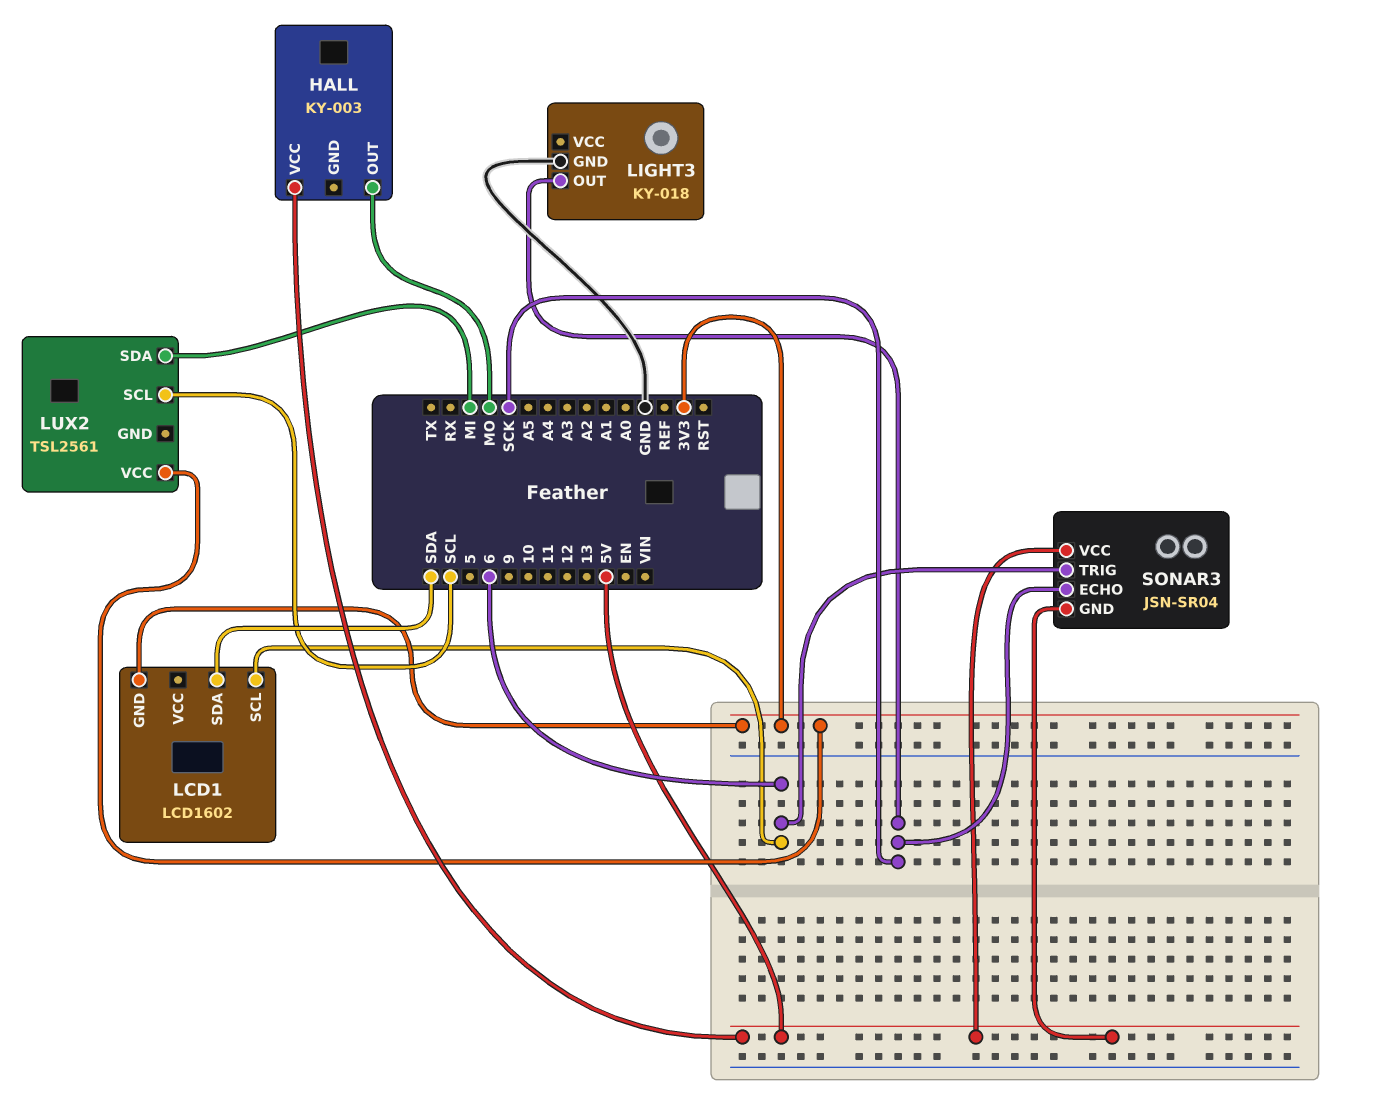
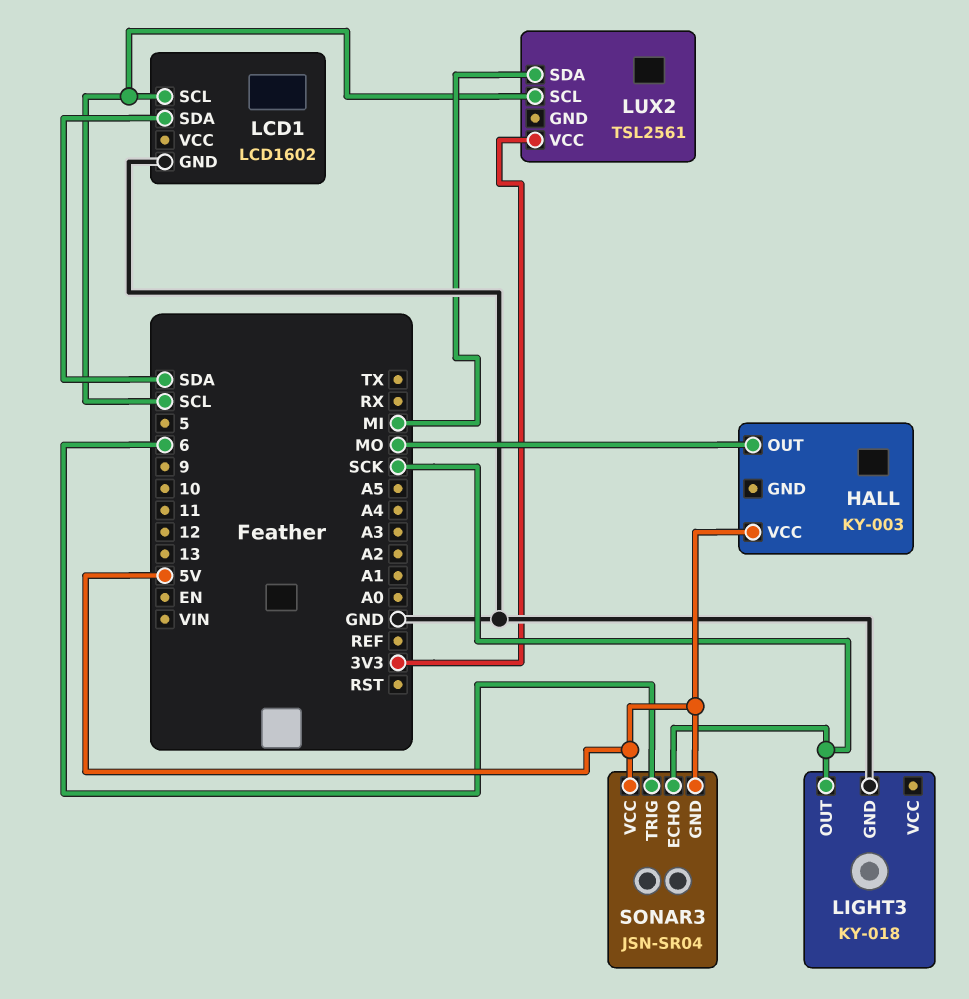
LCD1 pin GND: 3V3 -> GND
LCD1 pin SCL: 6 -> SCL

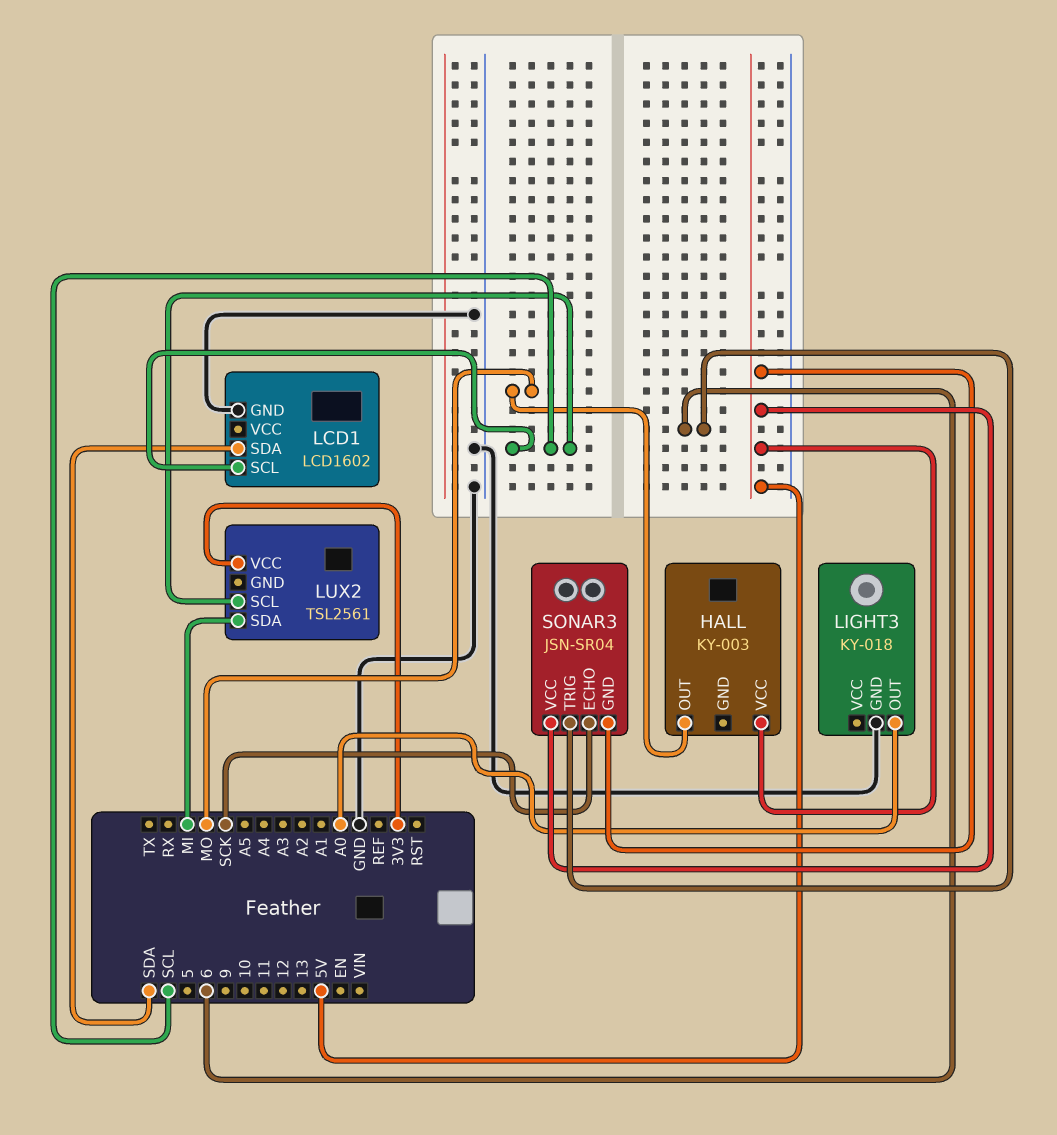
LIGHT3 pin OUT: SCK -> A0

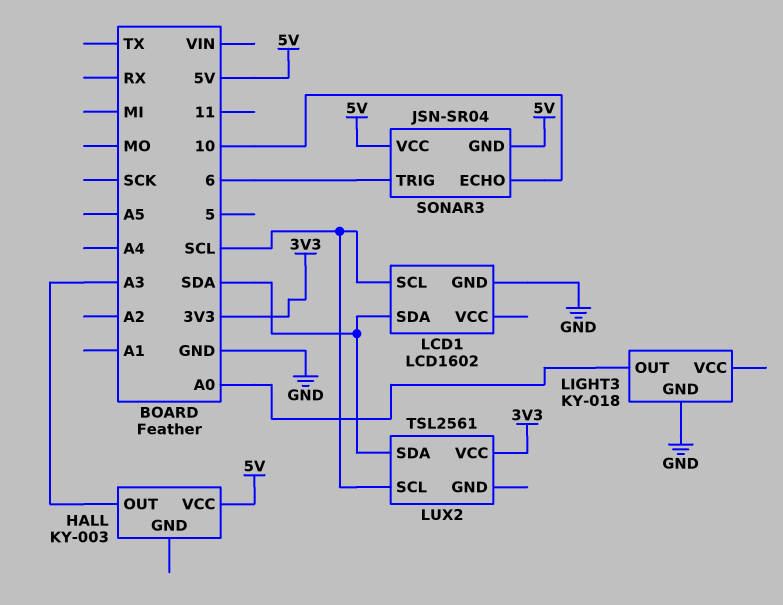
HALL pin OUT: MO -> A3
LUX2 pin SDA: MI -> SDA
SONAR3 pin ECHO: SCK -> 10

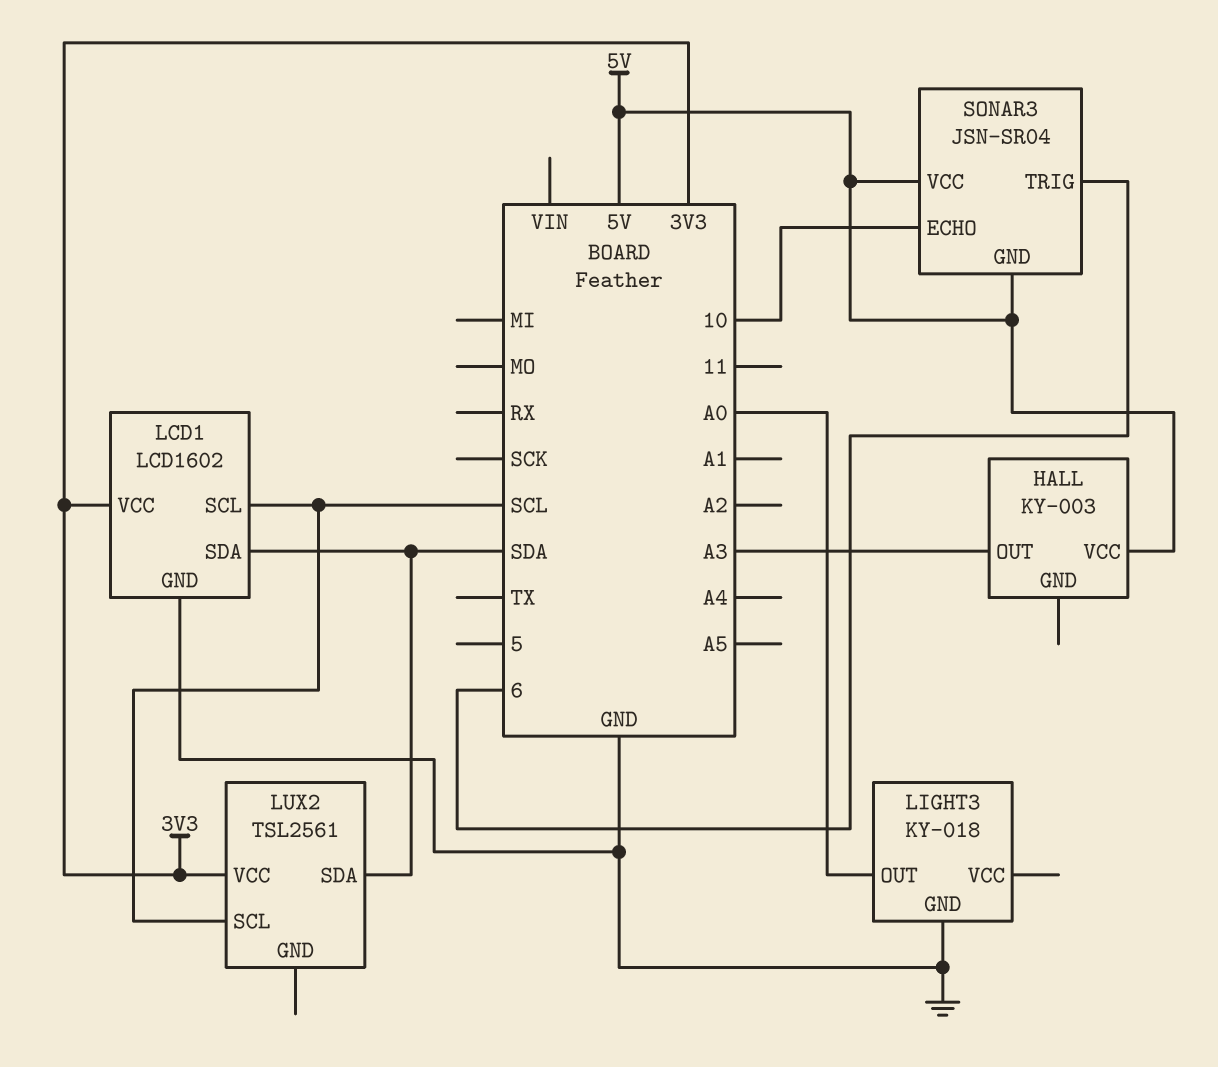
LCD1 pin VCC: none -> 3V3

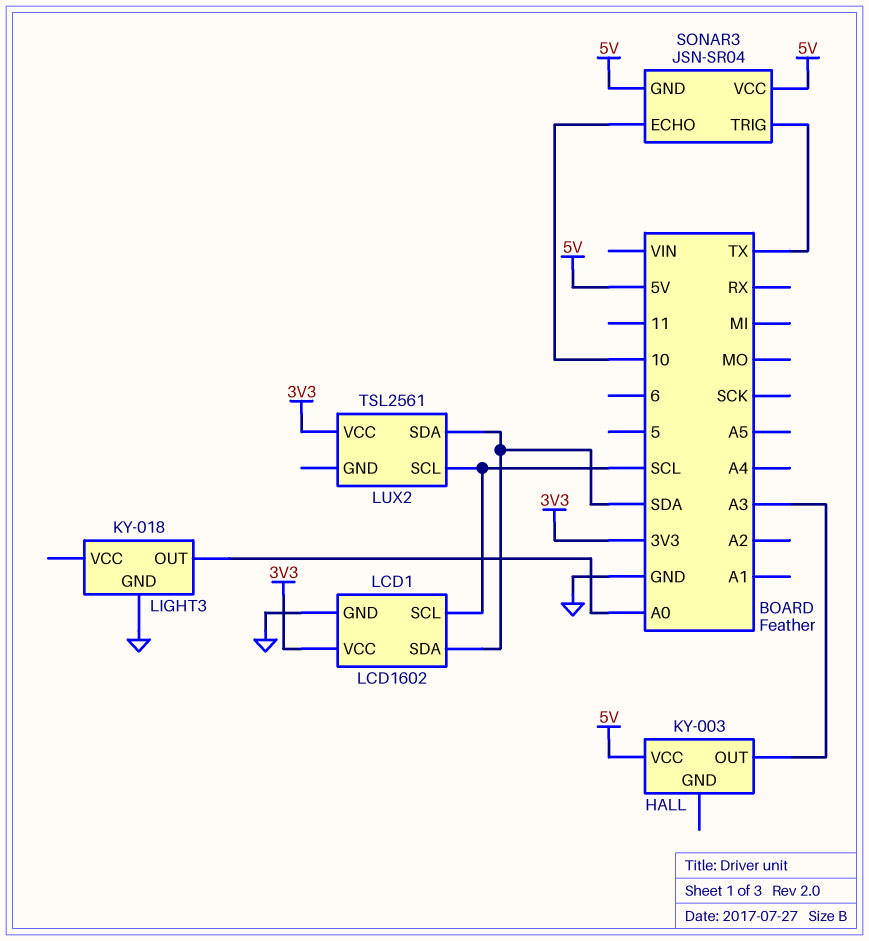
SONAR3 pin TRIG: 6 -> TX

